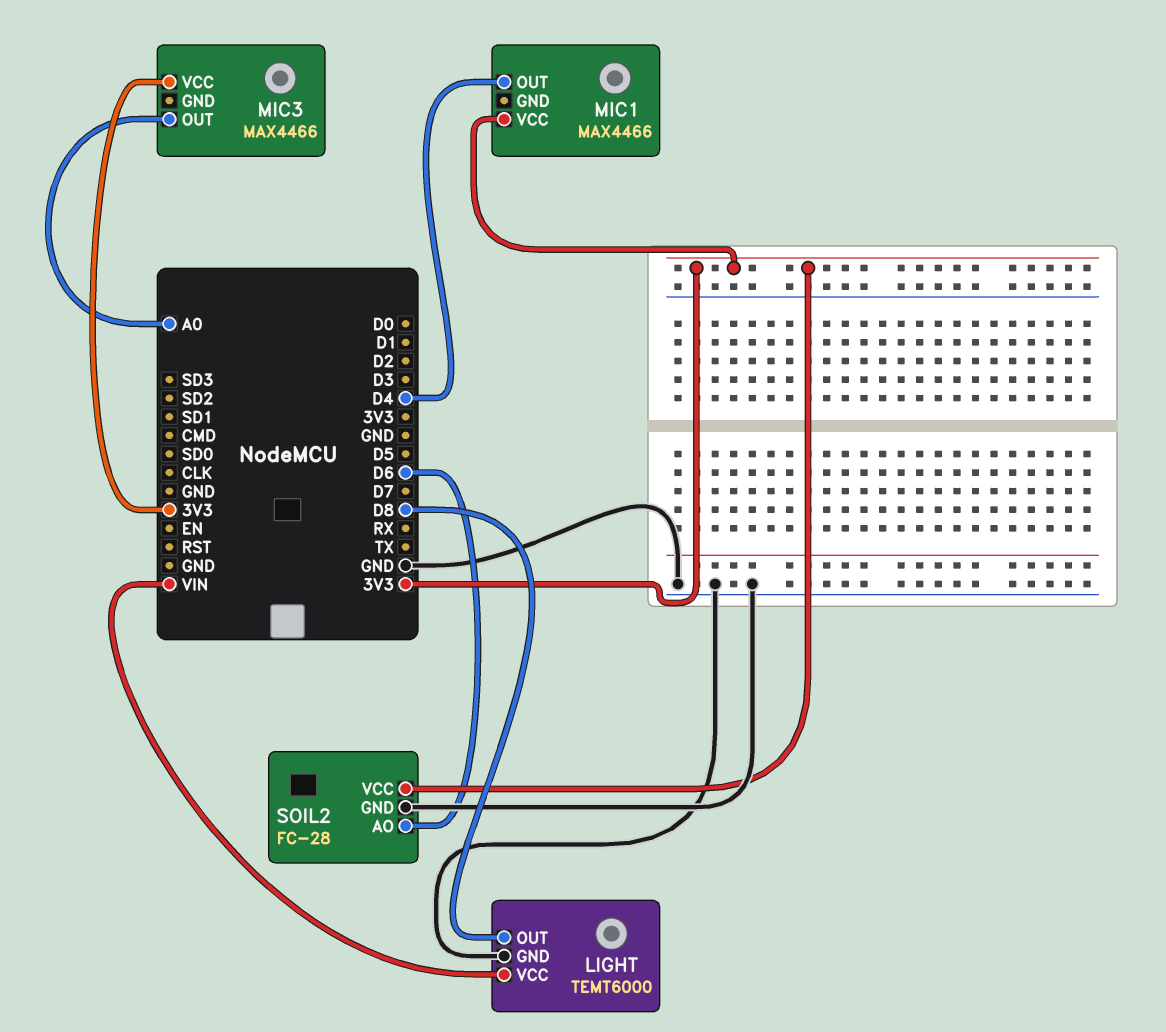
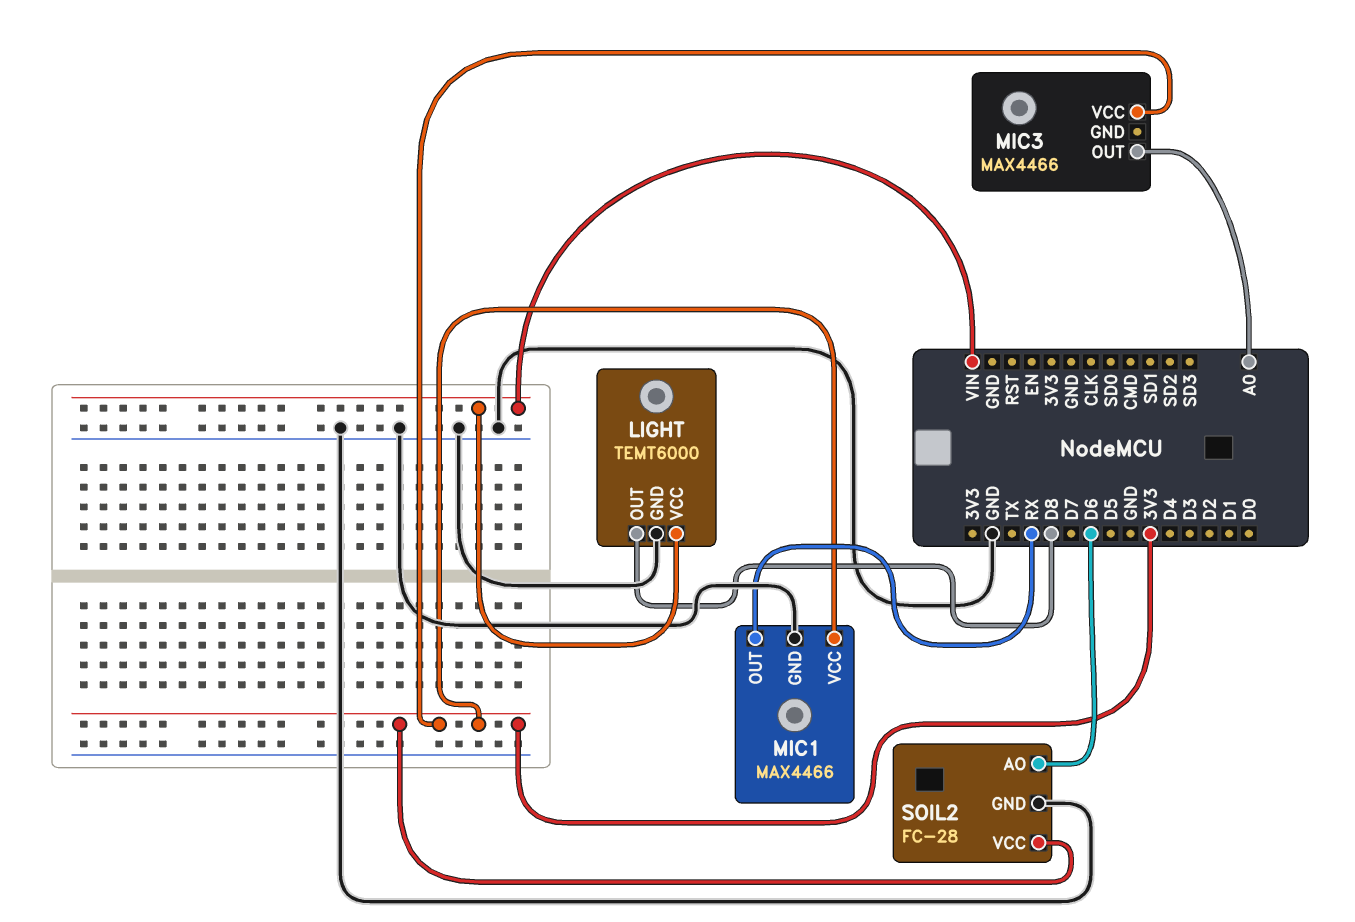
MIC1 pin GND: none -> GND
MIC1 pin OUT: D4 -> RX

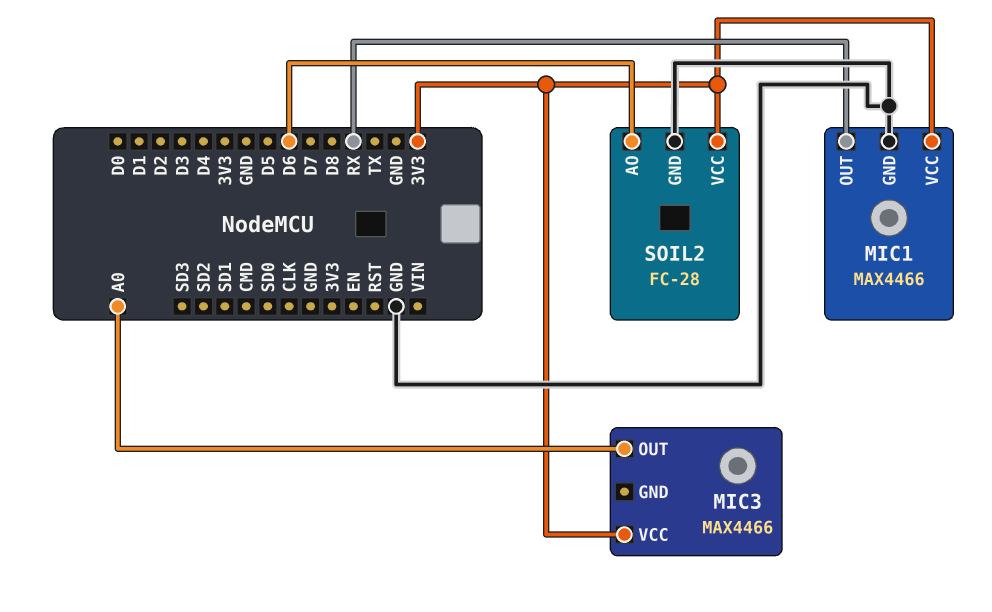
LIGHT: TEMT6000 -> none
LIGHT pin GND: GND -> none
LIGHT pin OUT: D8 -> none
LIGHT pin VCC: VIN -> none

